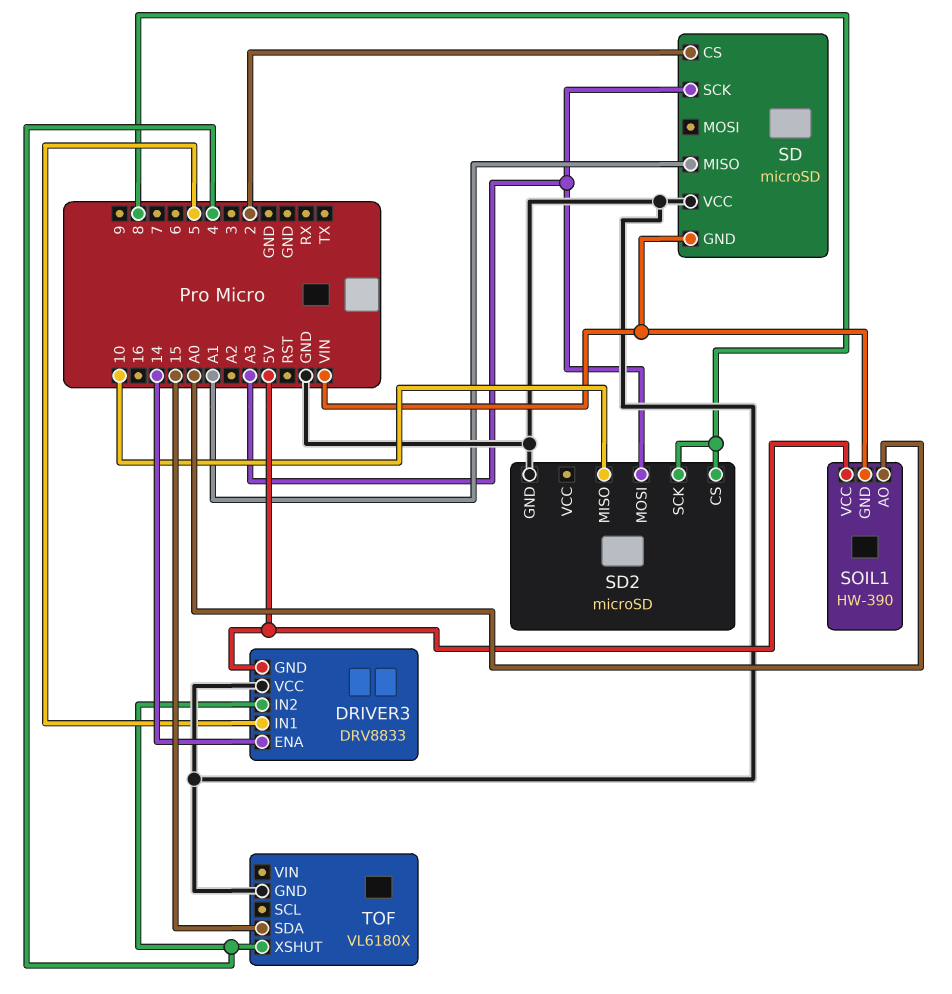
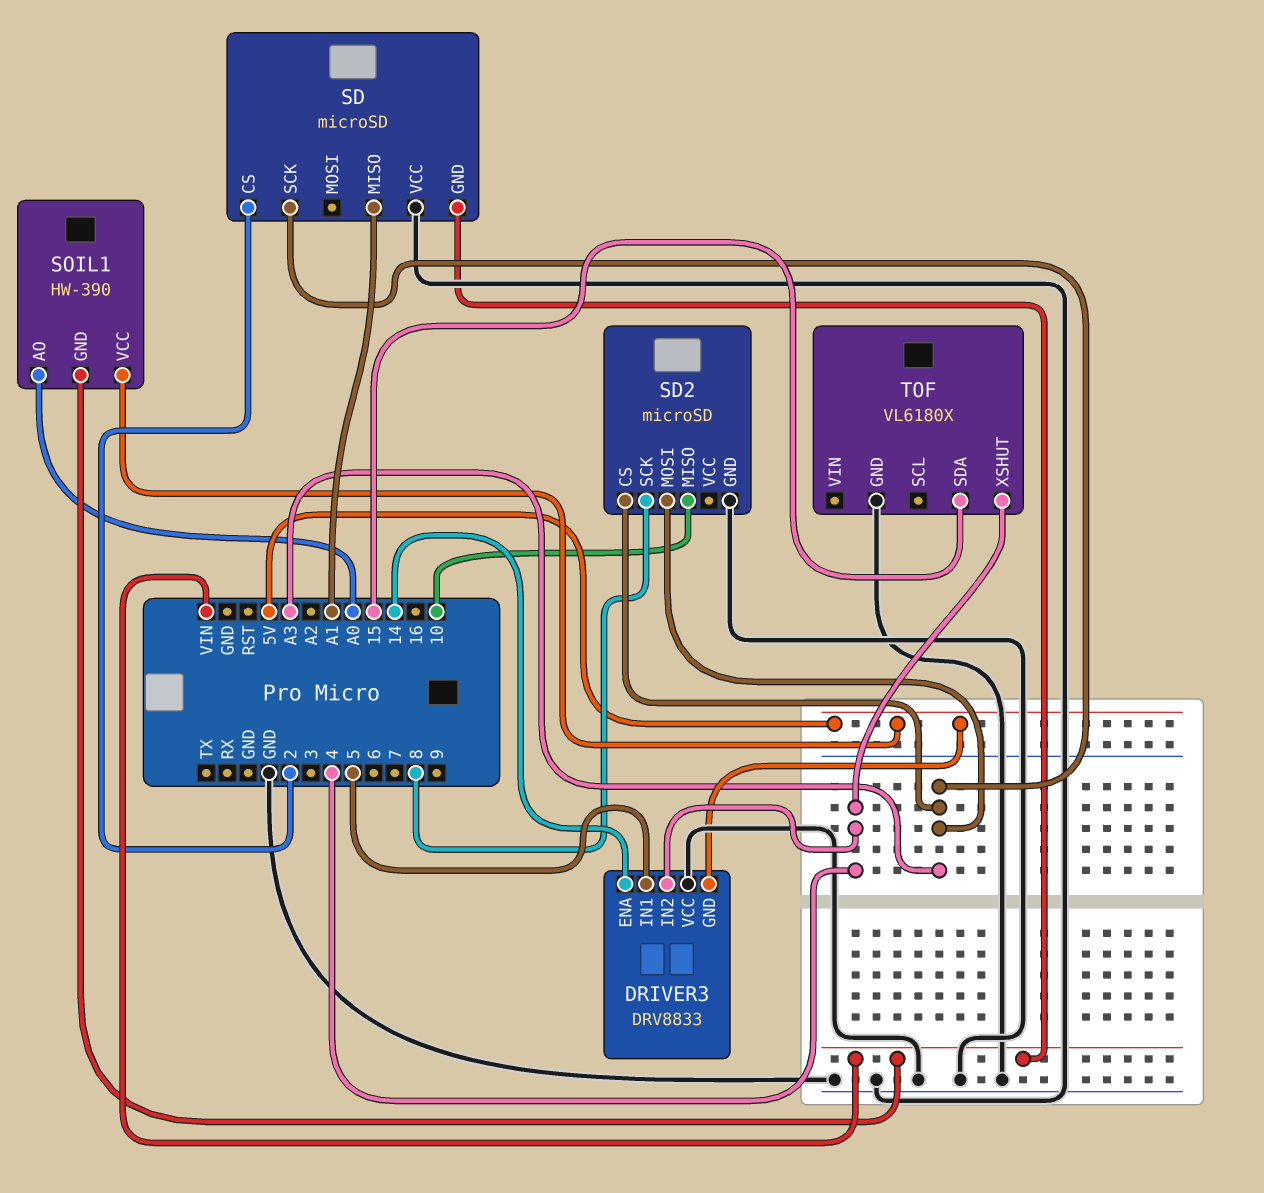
SD2 pin CS: 8 -> A3

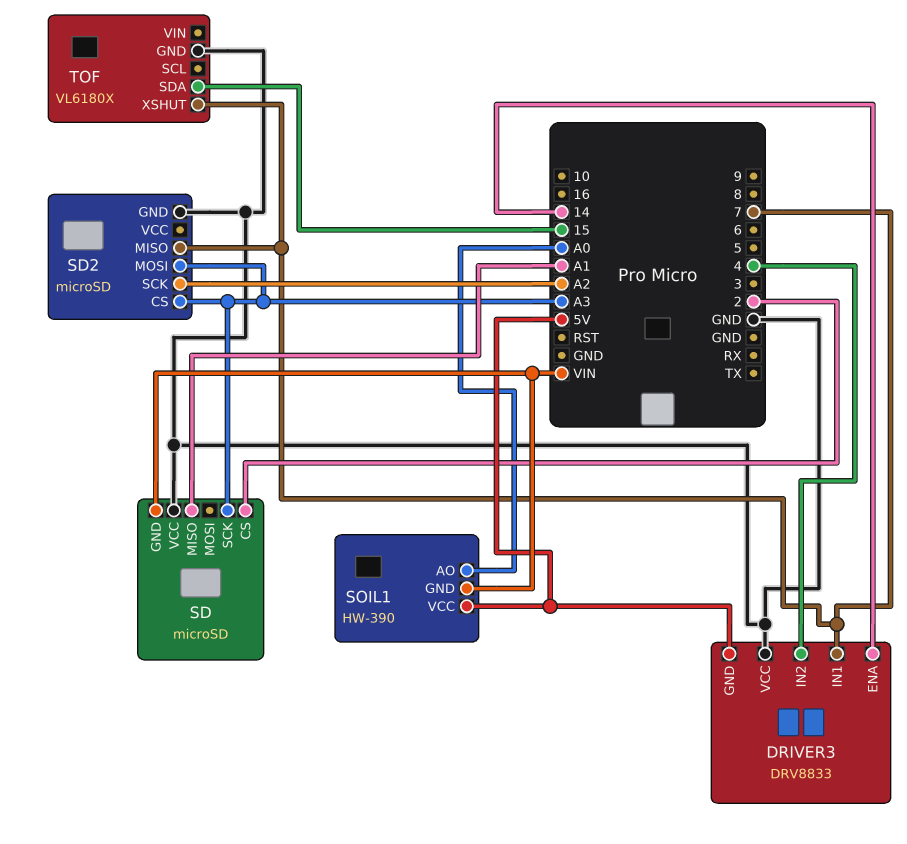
DRIVER3 pin IN1: 5 -> 7
SD2 pin MISO: 10 -> 7
SD2 pin SCK: 8 -> A2
TOF pin XSHUT: 4 -> 7

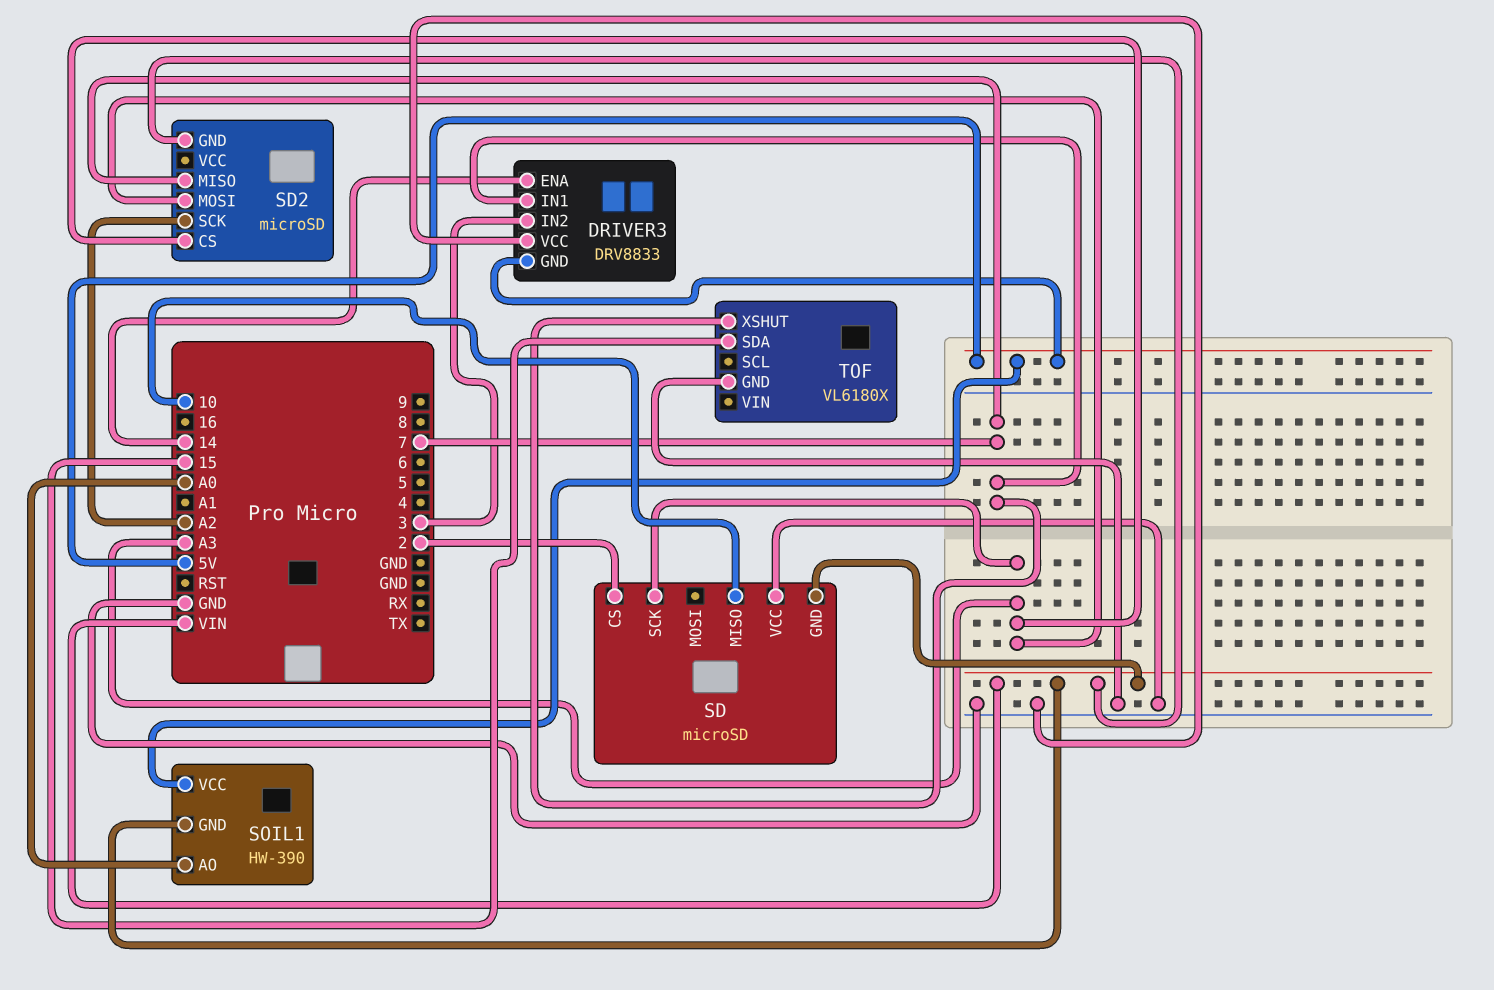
DRIVER3 pin IN2: 4 -> 3
SD pin MISO: A1 -> 10
SD2 pin GND: GND -> VIN

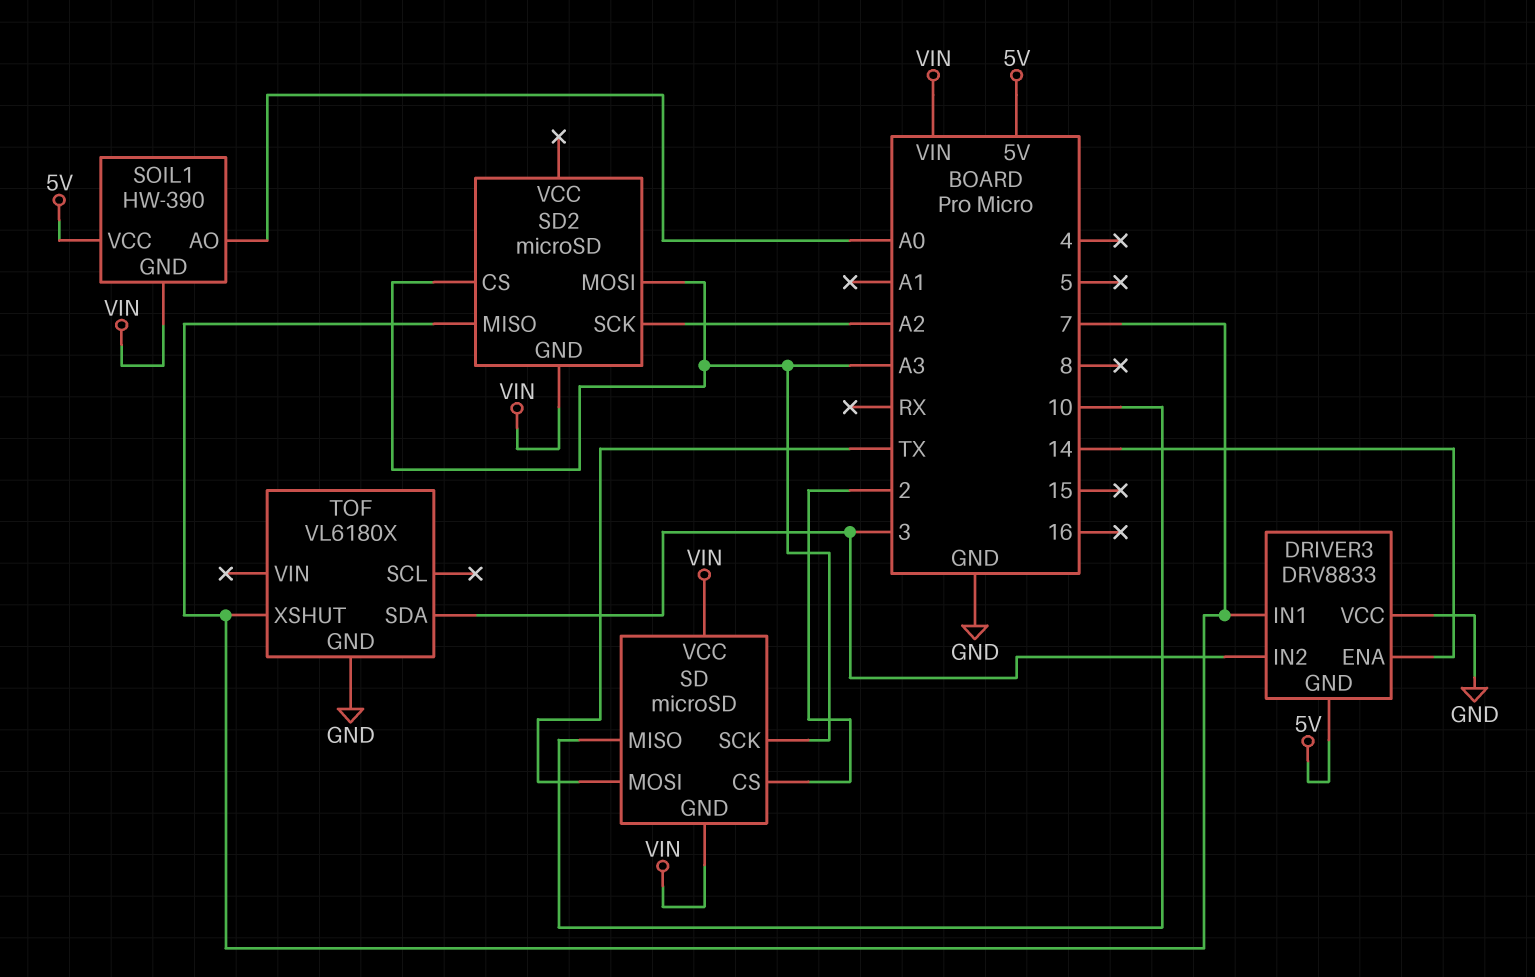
SD pin MOSI: none -> TX
SD pin VCC: GND -> VIN
TOF pin SDA: 15 -> 3

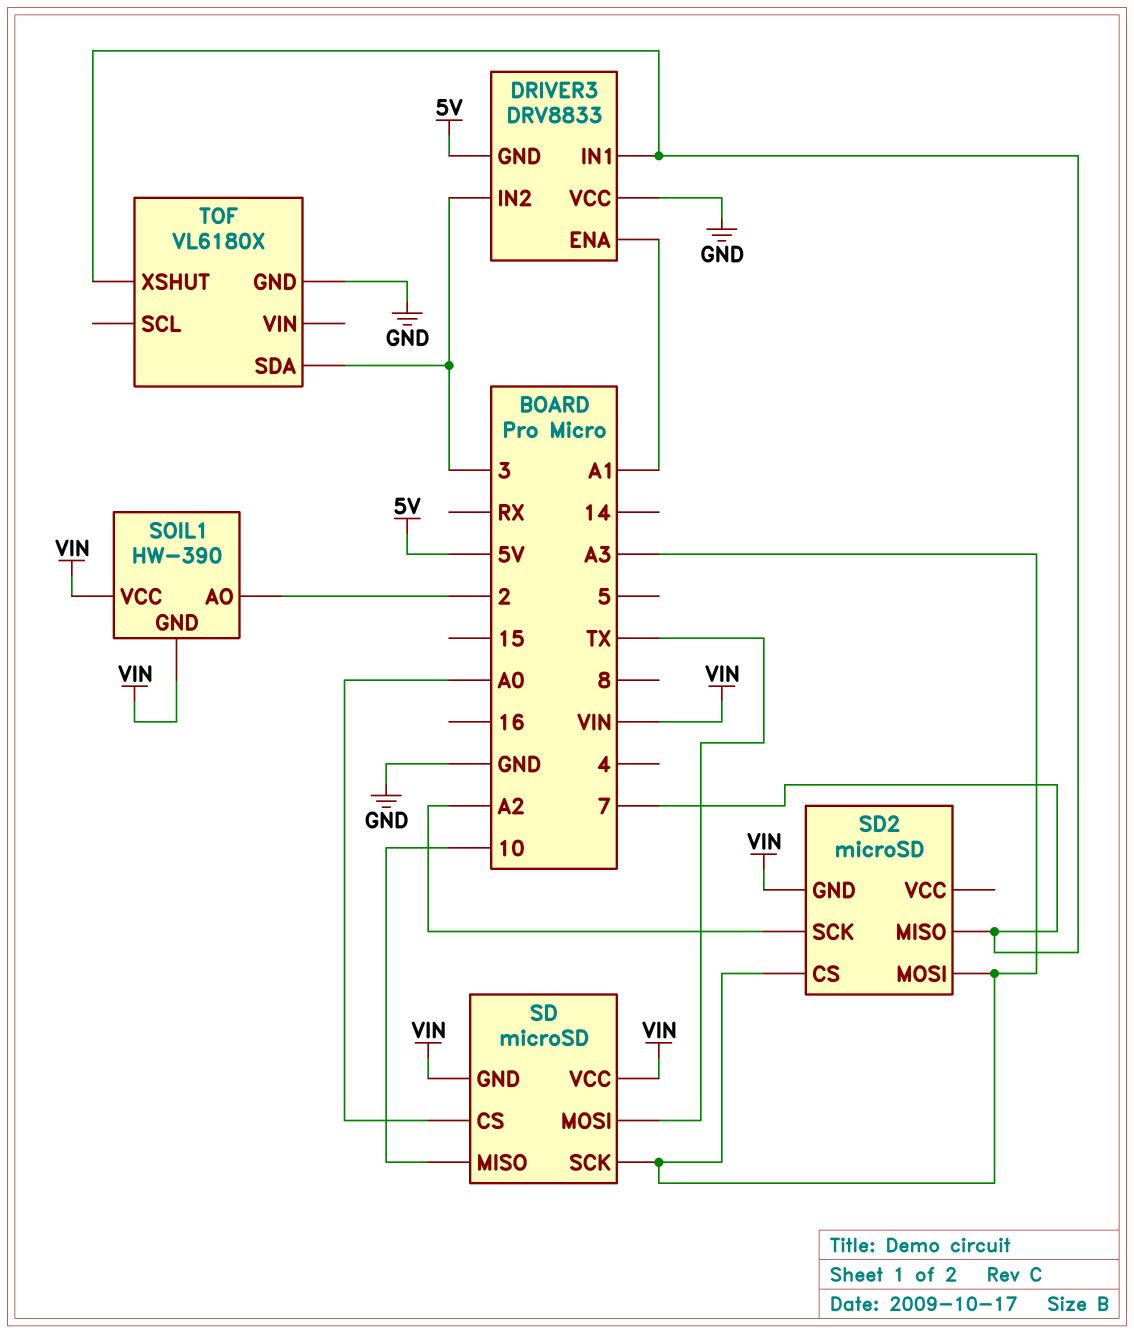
DRIVER3 pin ENA: 14 -> A1
SD pin CS: 2 -> A0
SOIL1 pin AO: A0 -> 2
SOIL1 pin VCC: 5V -> VIN

